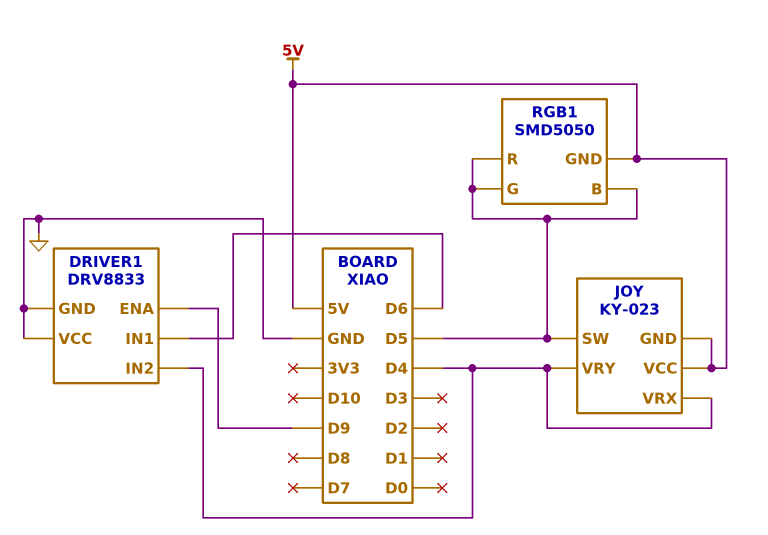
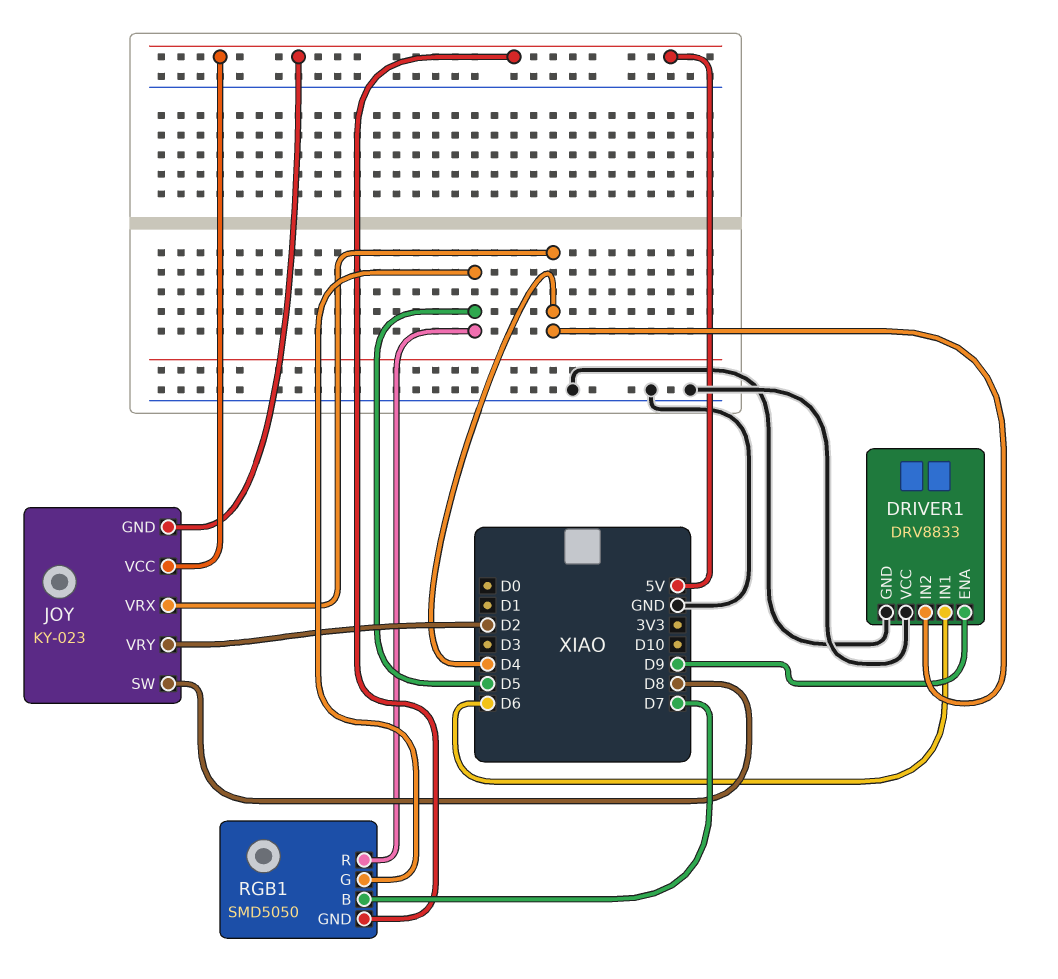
JOY pin SW: D5 -> D8
JOY pin VRY: D4 -> D2
RGB1 pin B: D5 -> D7

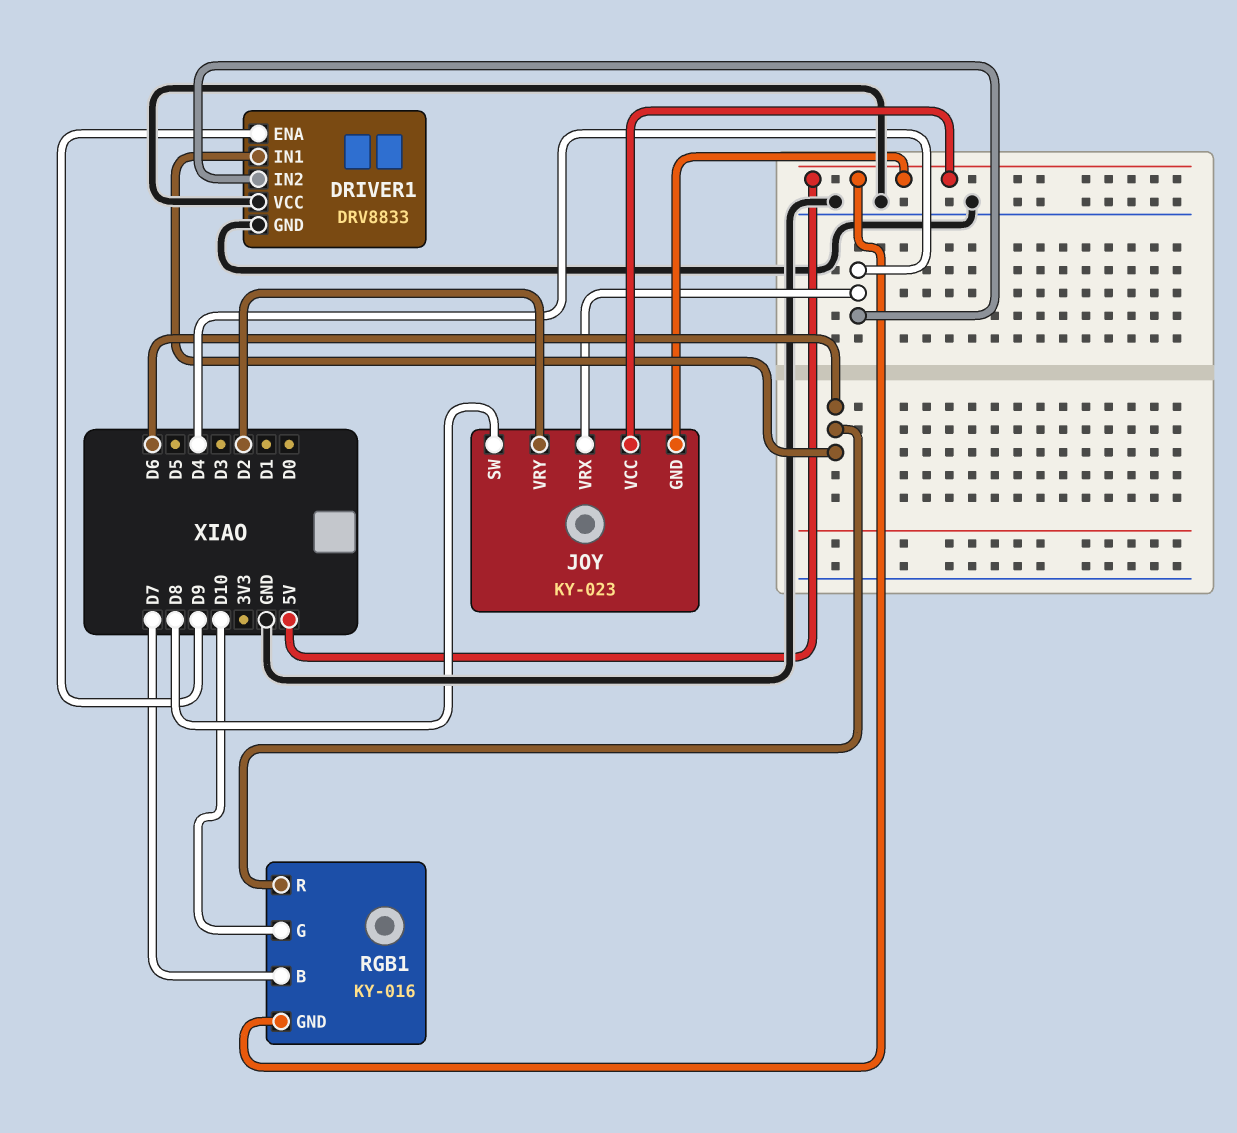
RGB1: SMD5050 -> KY-016
RGB1 pin G: D5 -> D10
RGB1 pin R: D5 -> D6

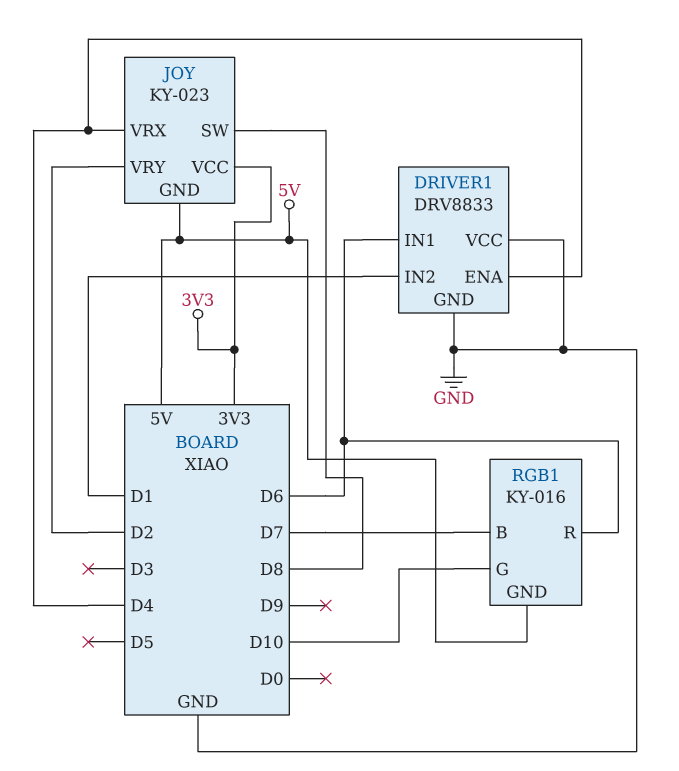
DRIVER1 pin ENA: D9 -> D4
DRIVER1 pin IN2: D4 -> D1
JOY pin VCC: 5V -> 3V3

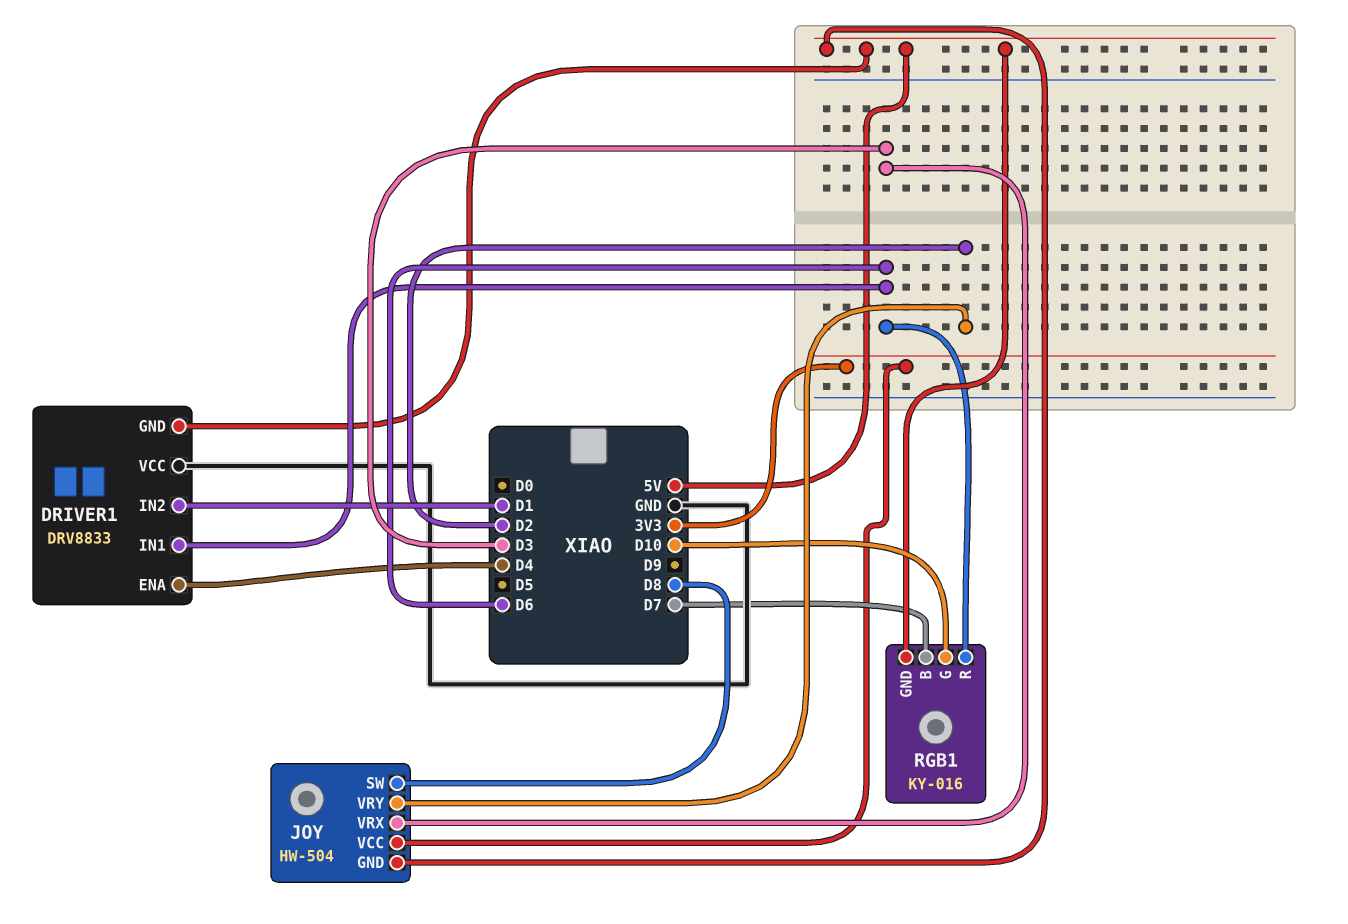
DRIVER1 pin GND: GND -> 5V
JOY: KY-023 -> HW-504
JOY pin VRX: D4 -> D3

